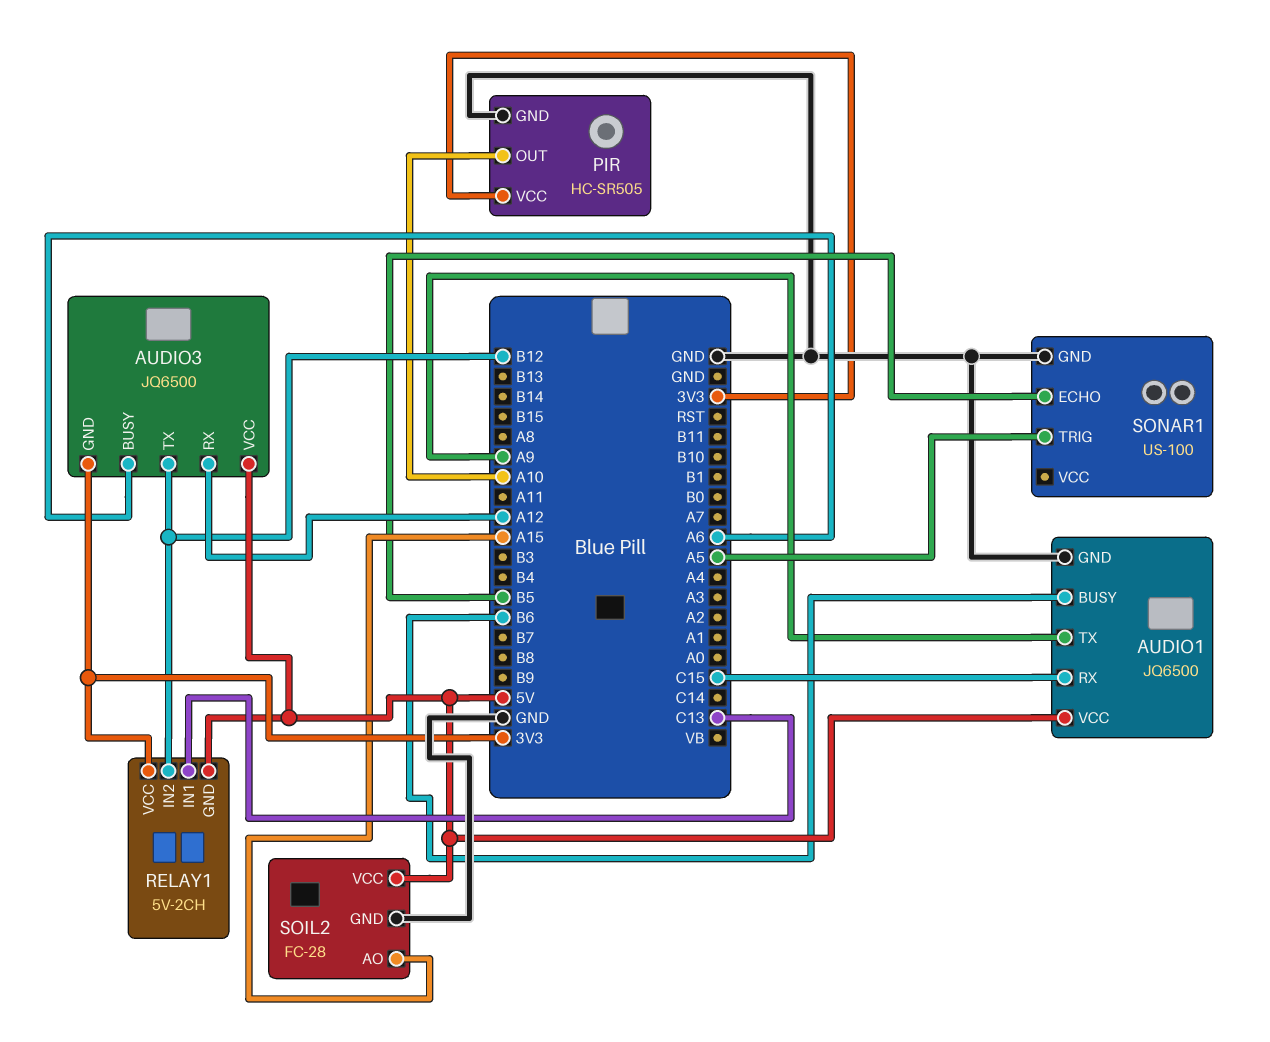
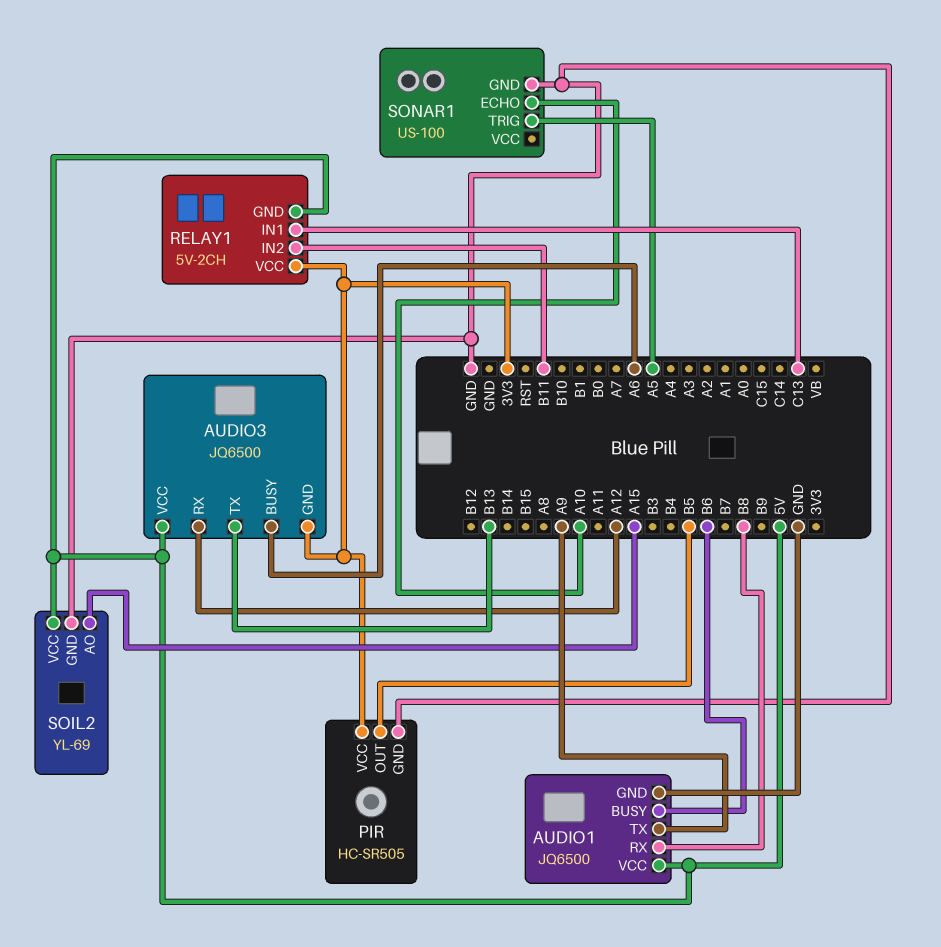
AUDIO1 pin RX: C15 -> B8
AUDIO3 pin TX: B12 -> B13
PIR pin OUT: A10 -> B5
RELAY1 pin IN2: B12 -> B11
SOIL2: FC-28 -> YL-69
SONAR1 pin ECHO: B5 -> A10

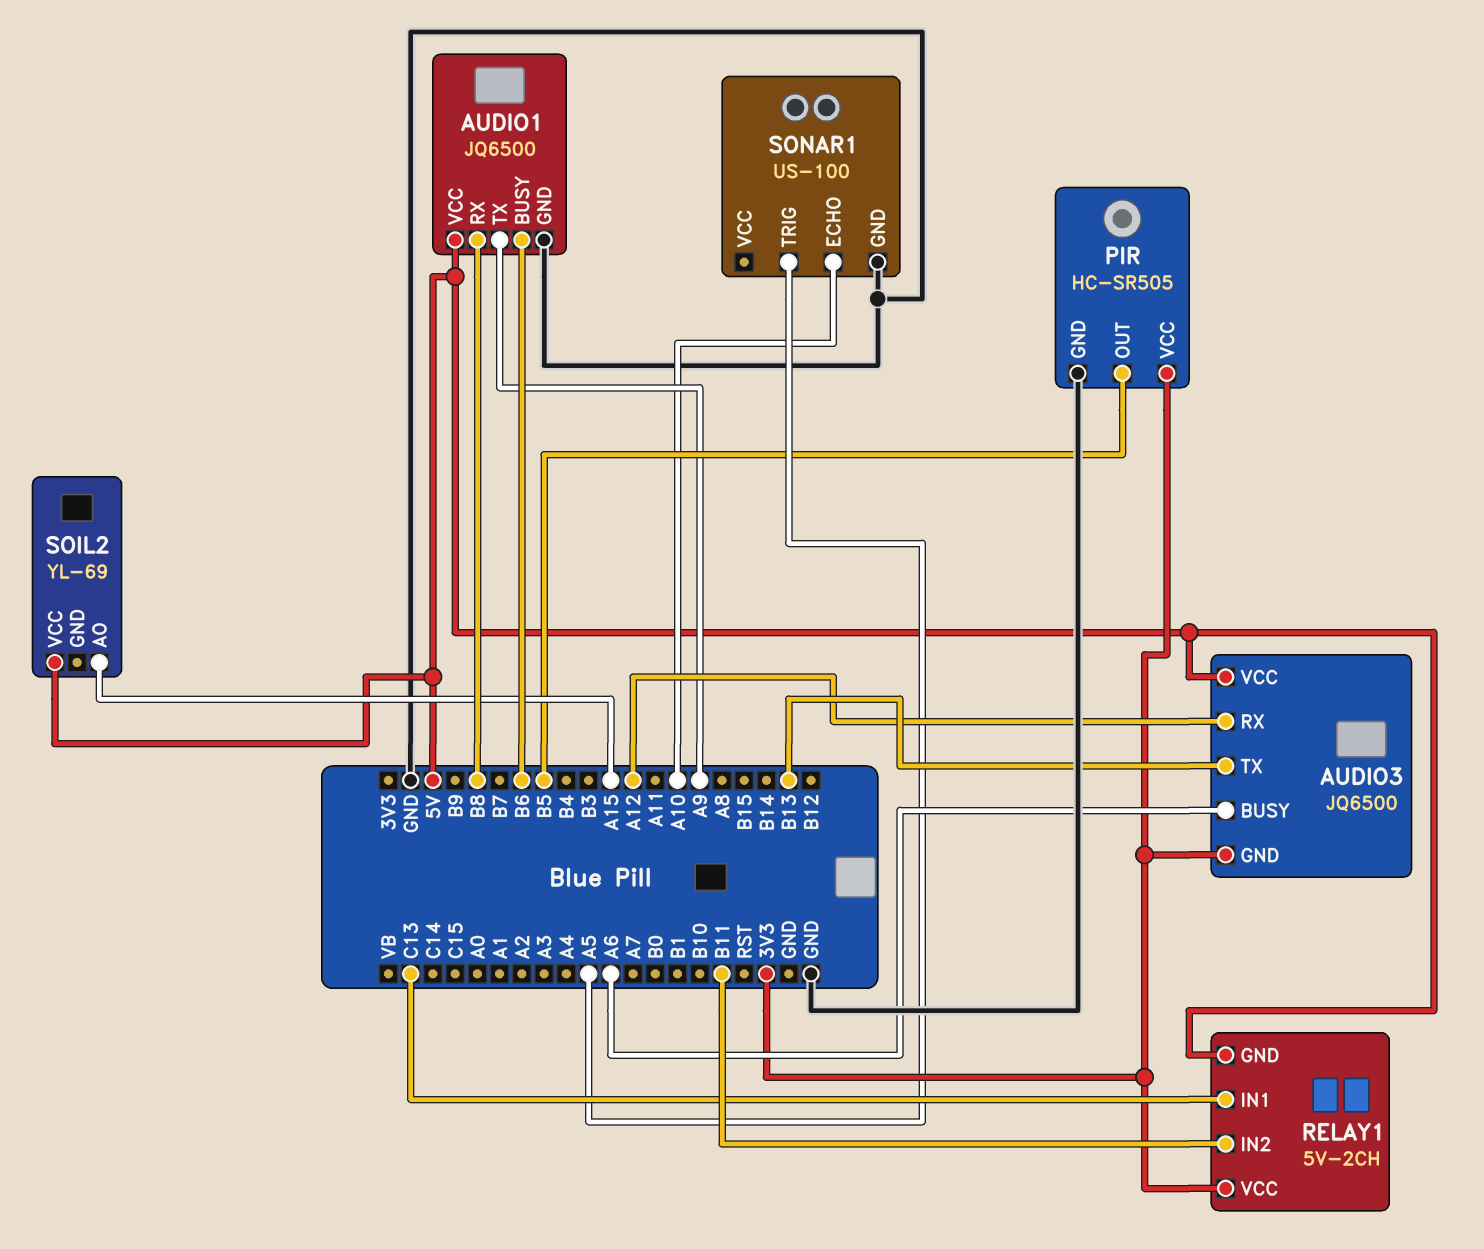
SOIL2 pin GND: GND -> none

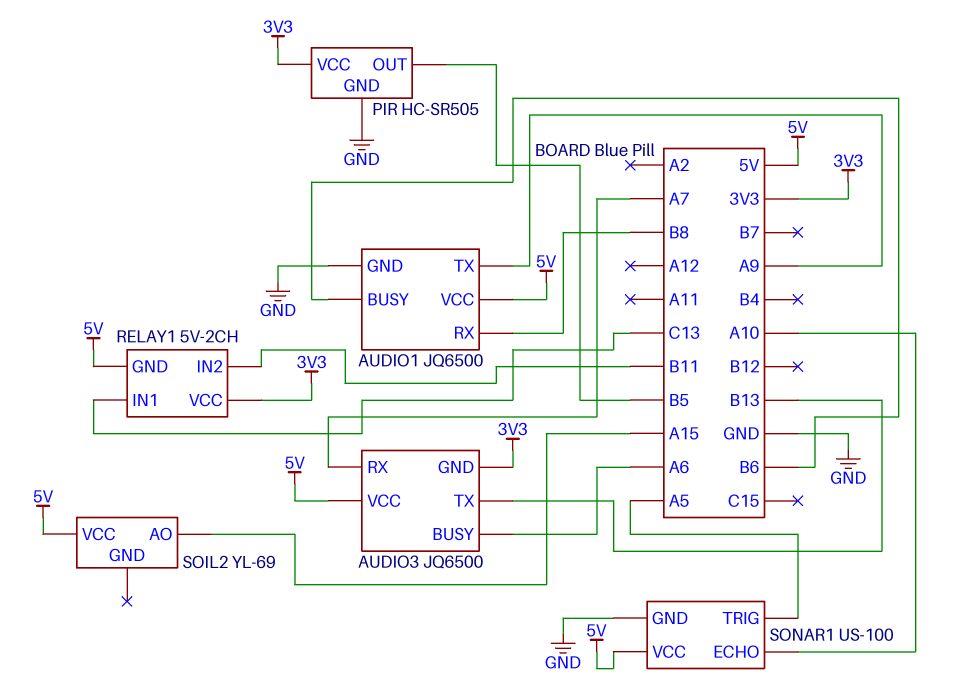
AUDIO3 pin RX: A12 -> A7
SONAR1 pin VCC: none -> 5V

